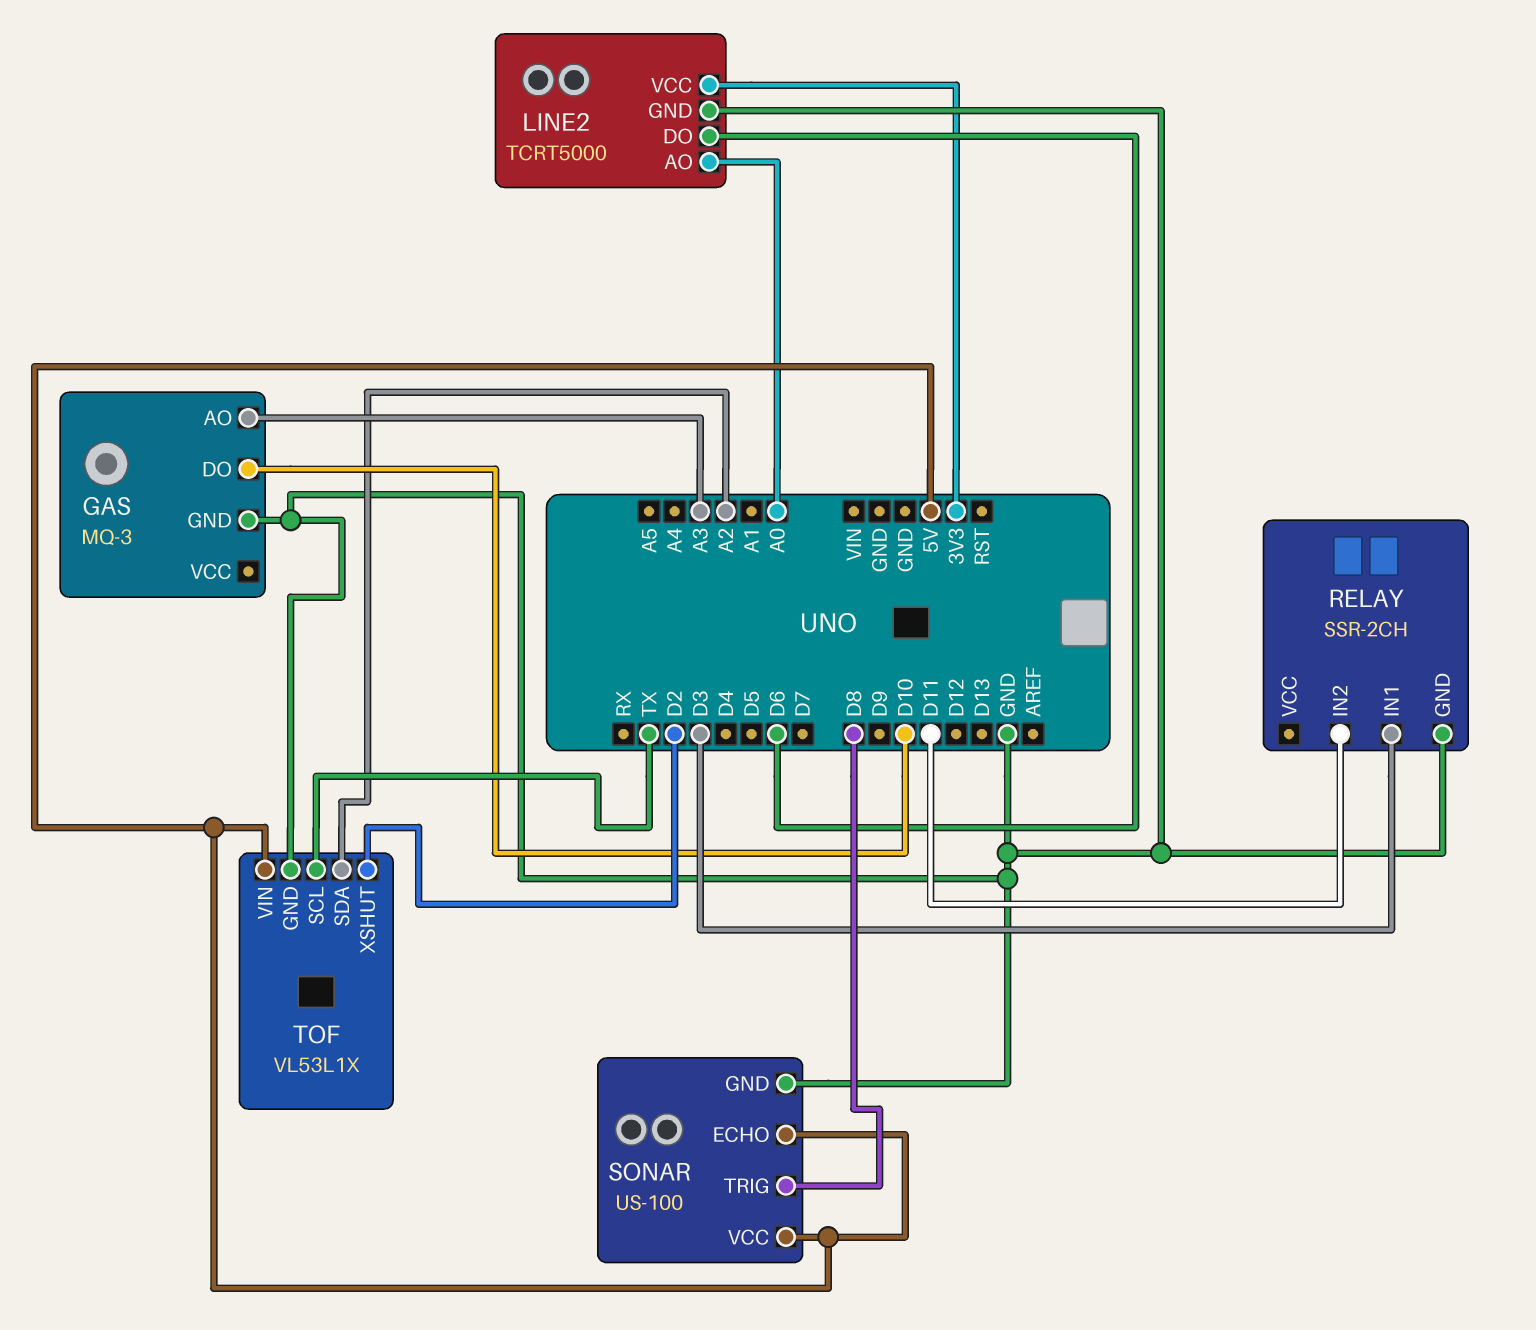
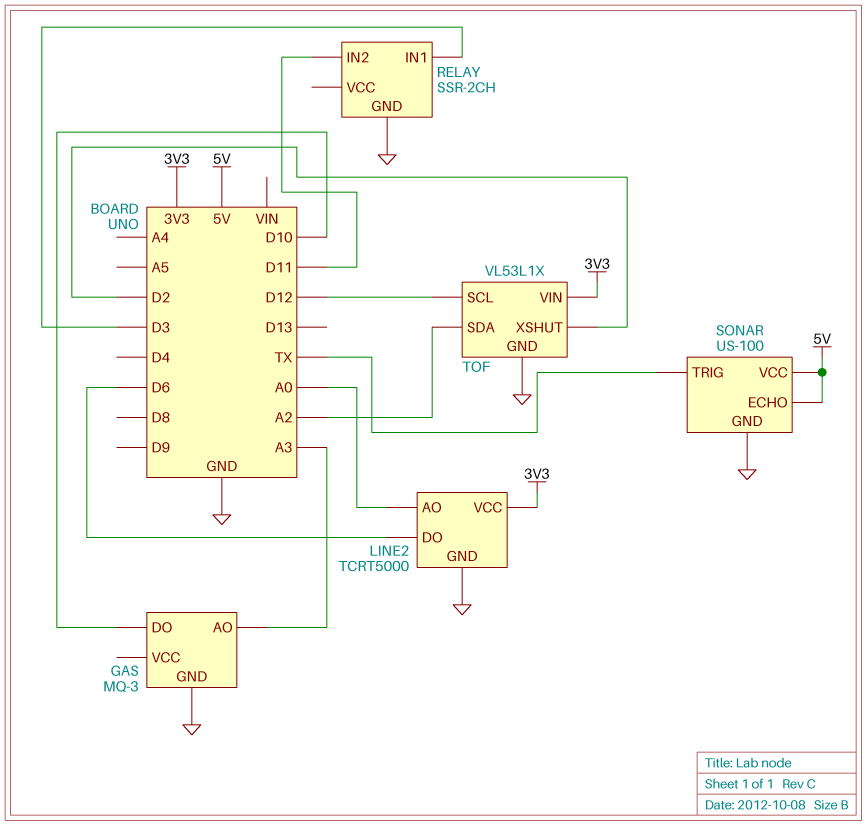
SONAR pin TRIG: D8 -> TX
TOF pin SCL: TX -> D12
TOF pin VIN: 5V -> 3V3

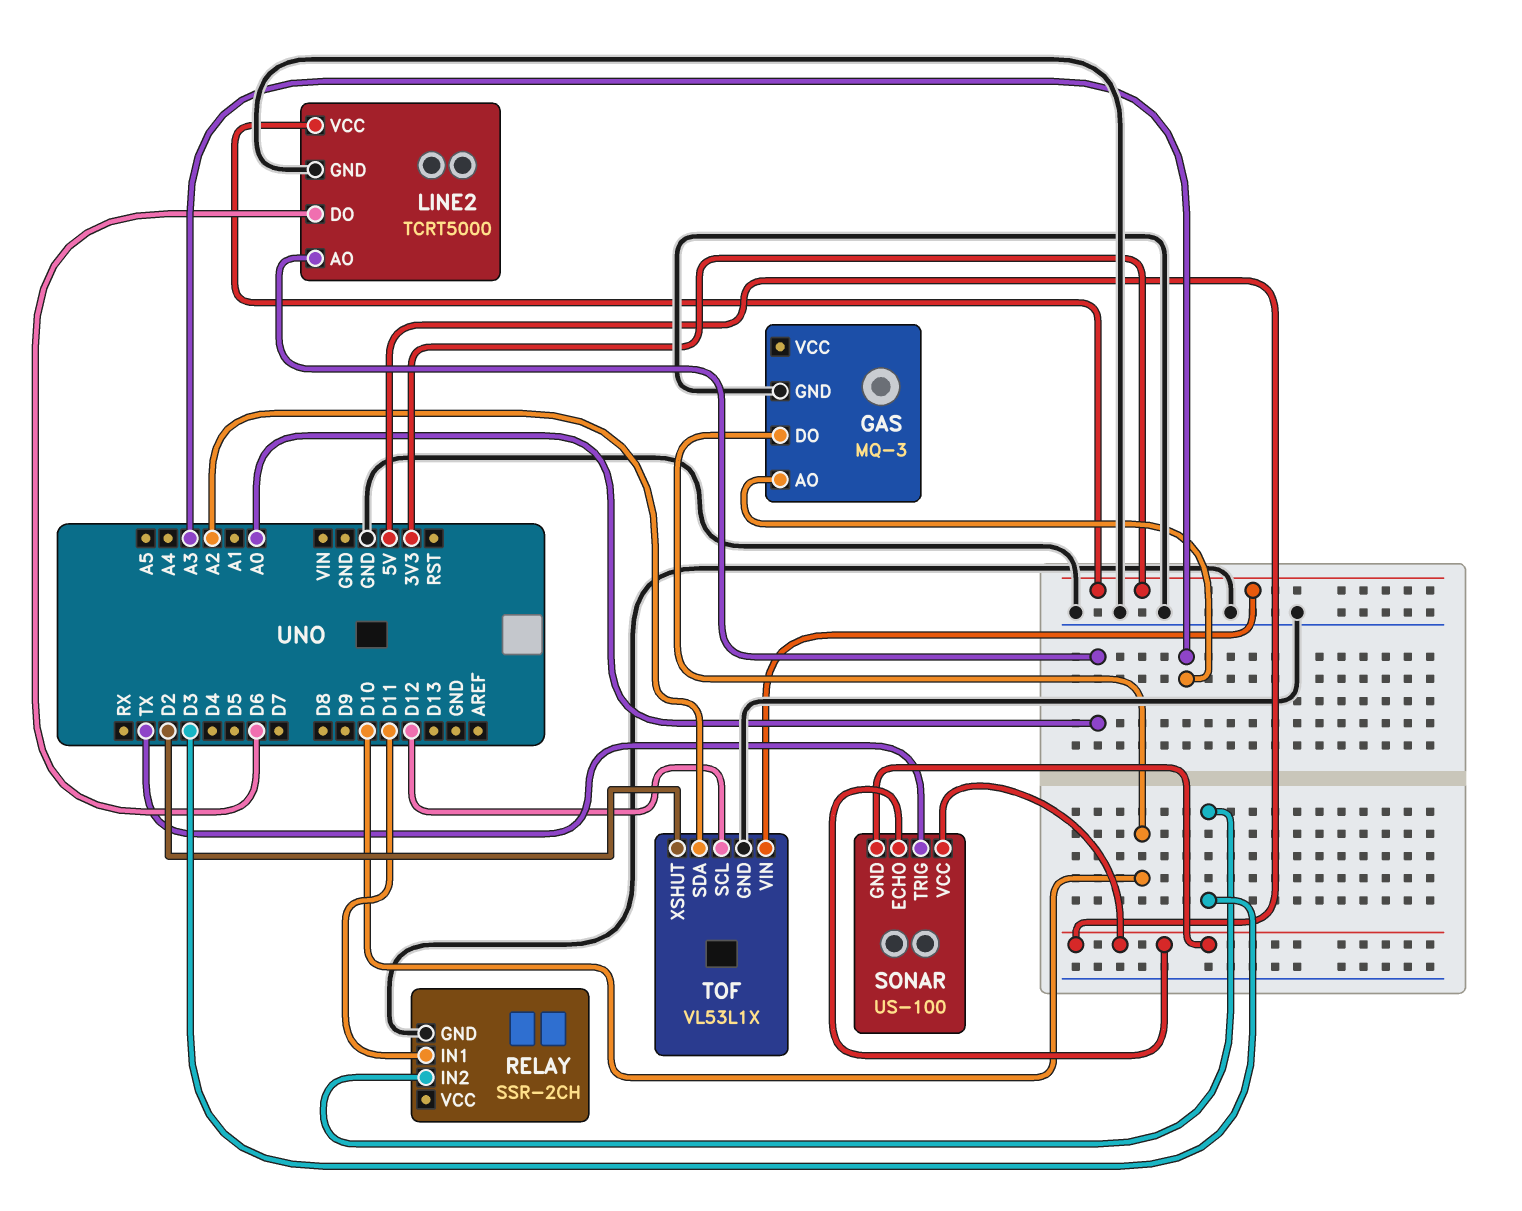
RELAY pin IN1: D3 -> D11
RELAY pin IN2: D11 -> D3
SONAR pin GND: GND -> 5V

